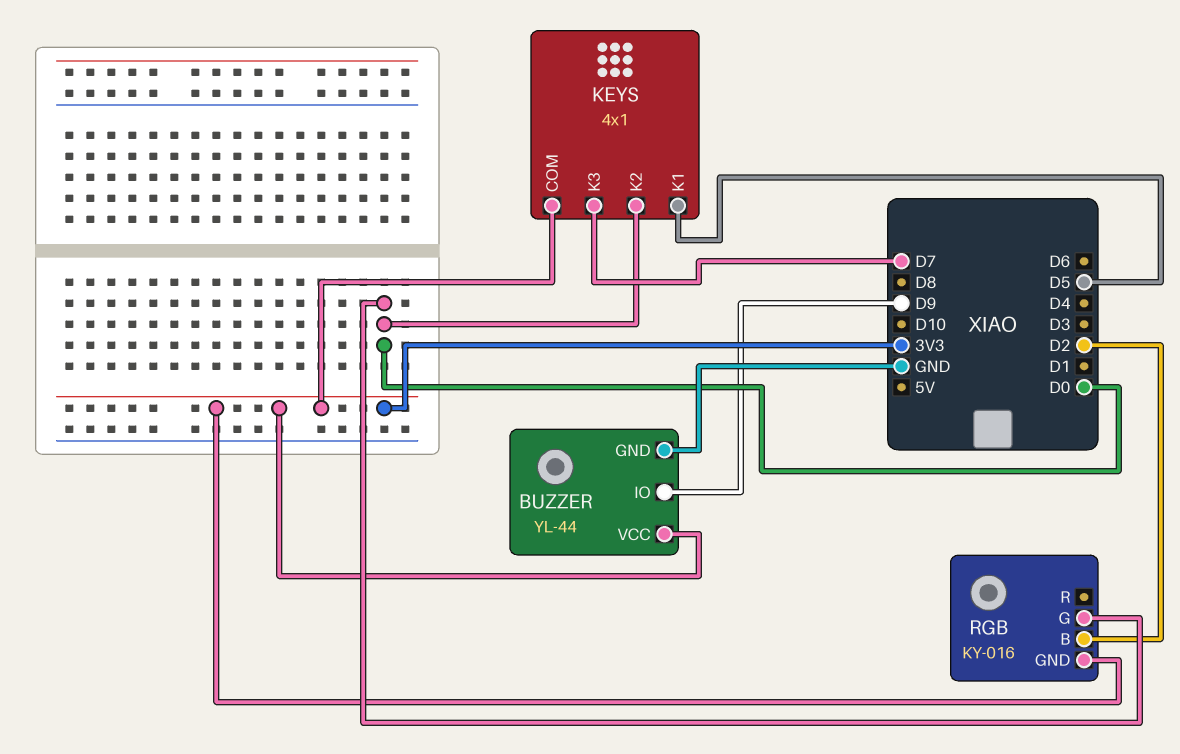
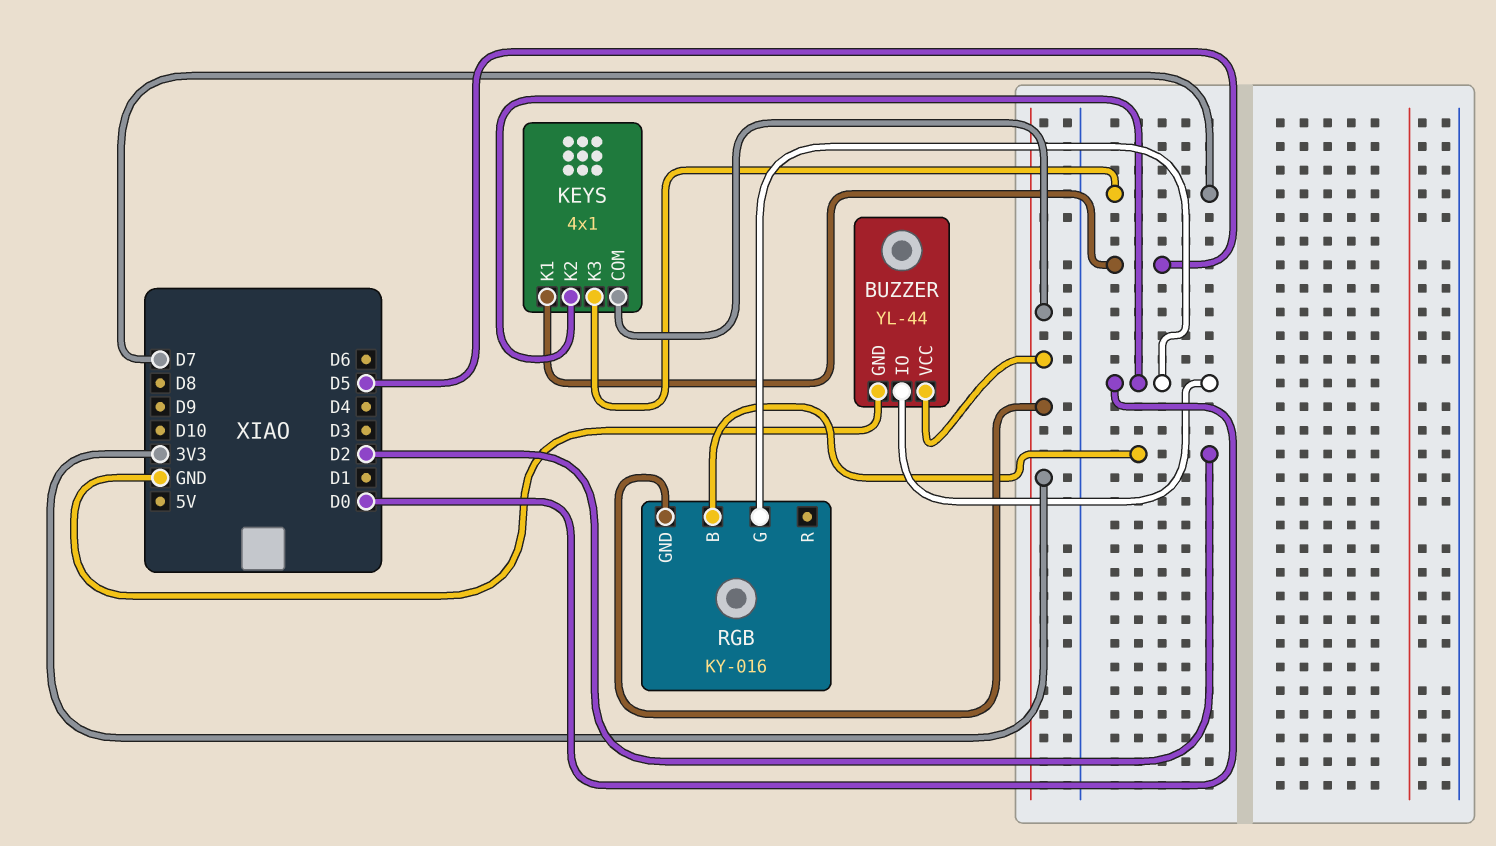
BUZZER pin IO: D9 -> D0

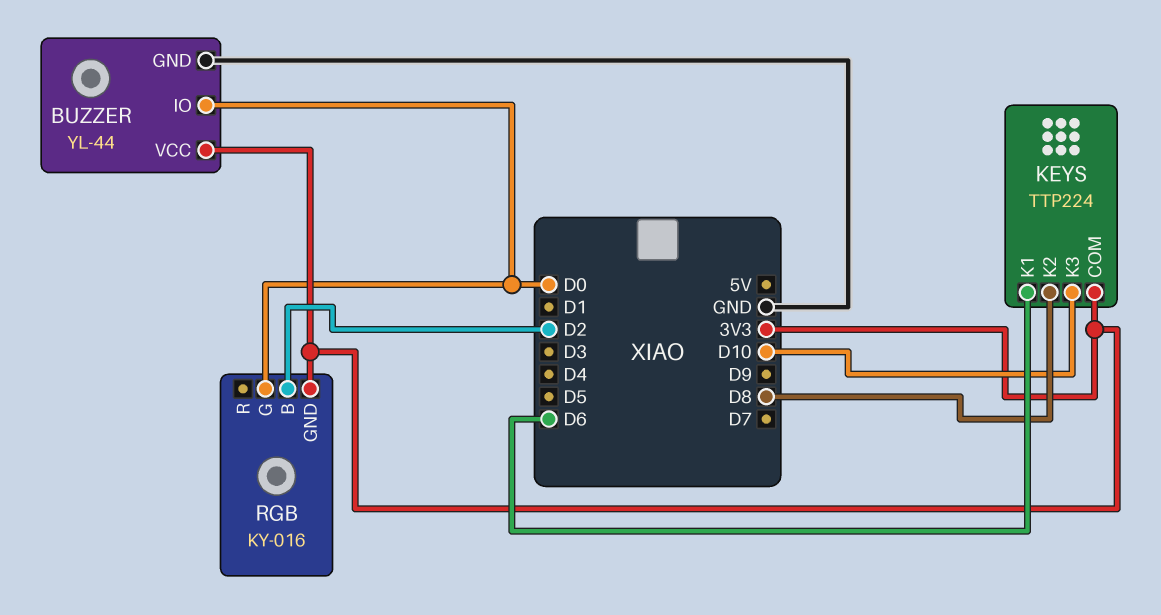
KEYS: 4x1 -> TTP224
KEYS pin K1: D5 -> D6
KEYS pin K2: D0 -> D8
KEYS pin K3: D7 -> D10

